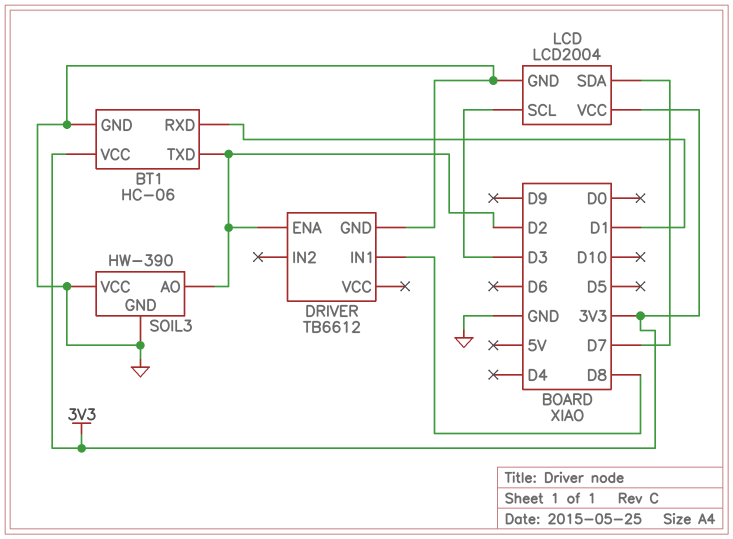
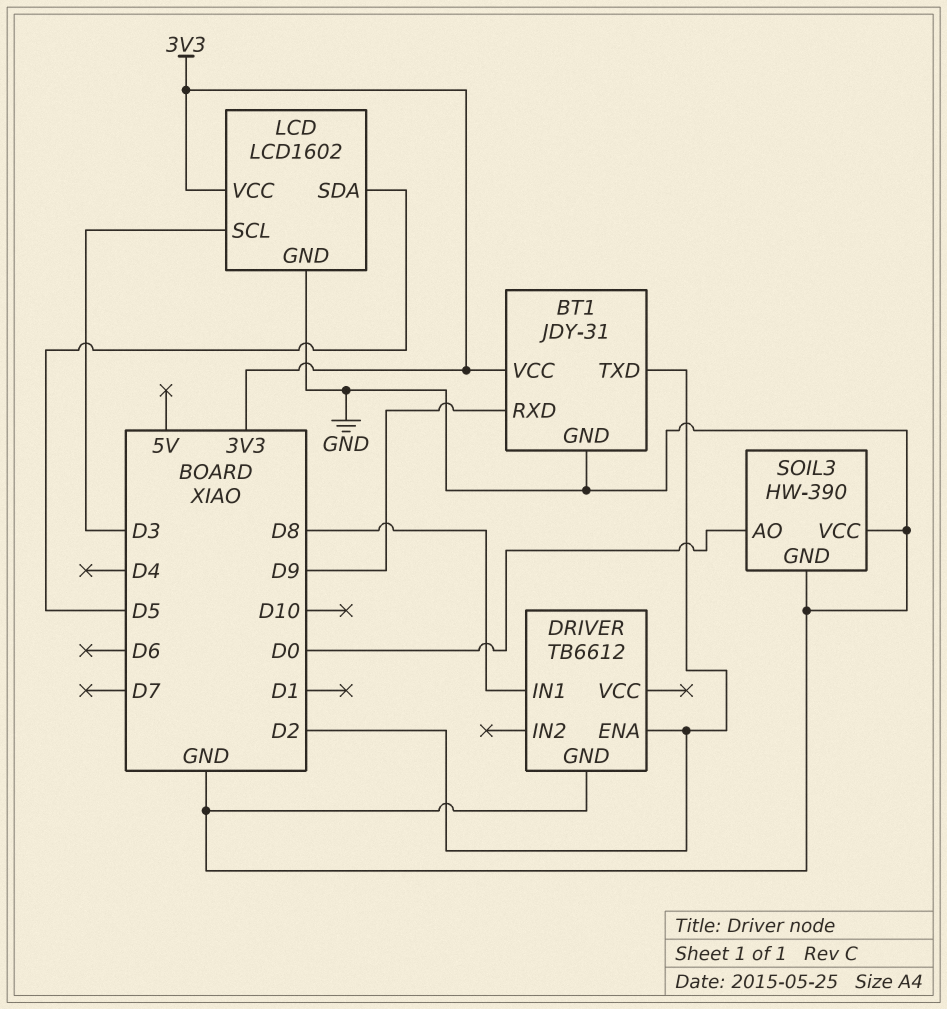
BT1: HC-06 -> JDY-31
BT1 pin RXD: D1 -> D9
LCD: LCD2004 -> LCD1602
LCD pin SDA: D7 -> D5
SOIL3 pin AO: D2 -> D0

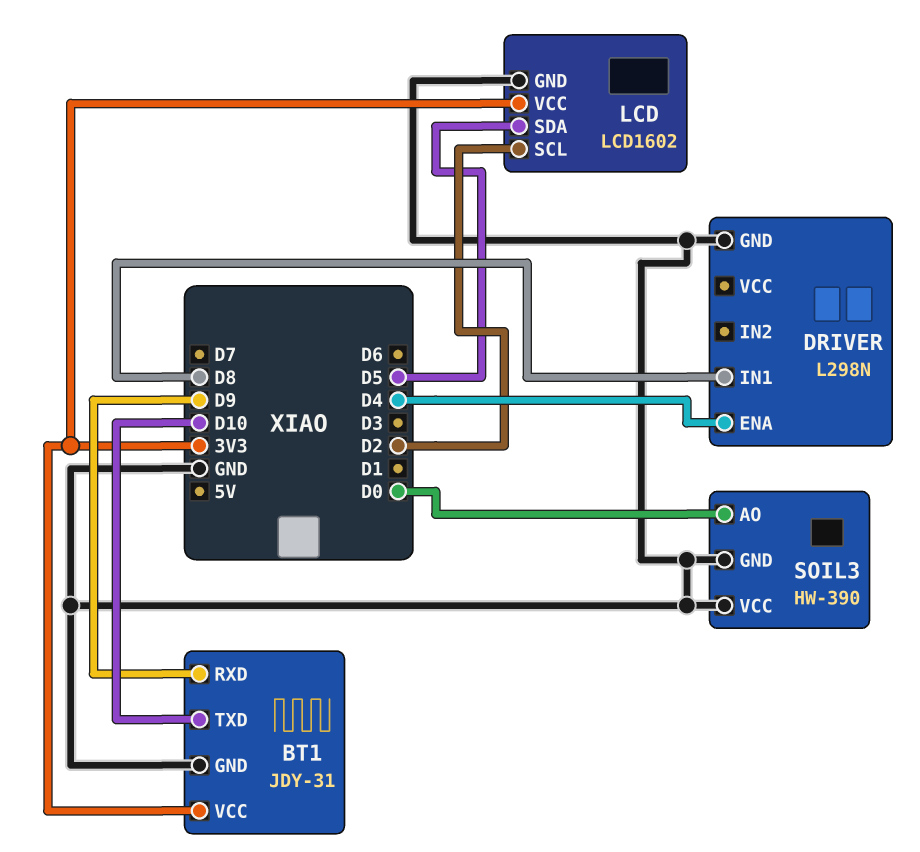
BT1 pin TXD: D2 -> D10
DRIVER: TB6612 -> L298N
DRIVER pin ENA: D2 -> D4
LCD pin SCL: D3 -> D2

